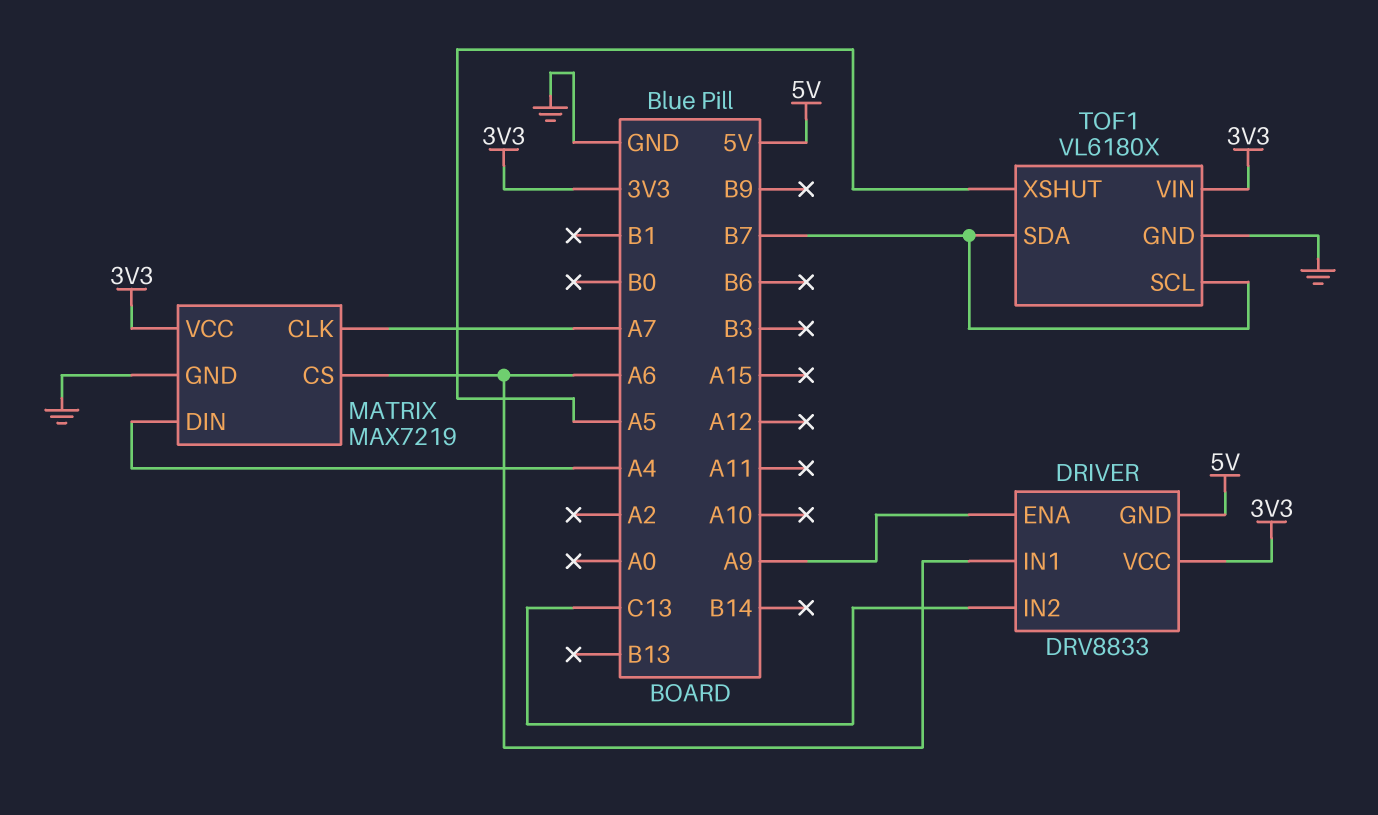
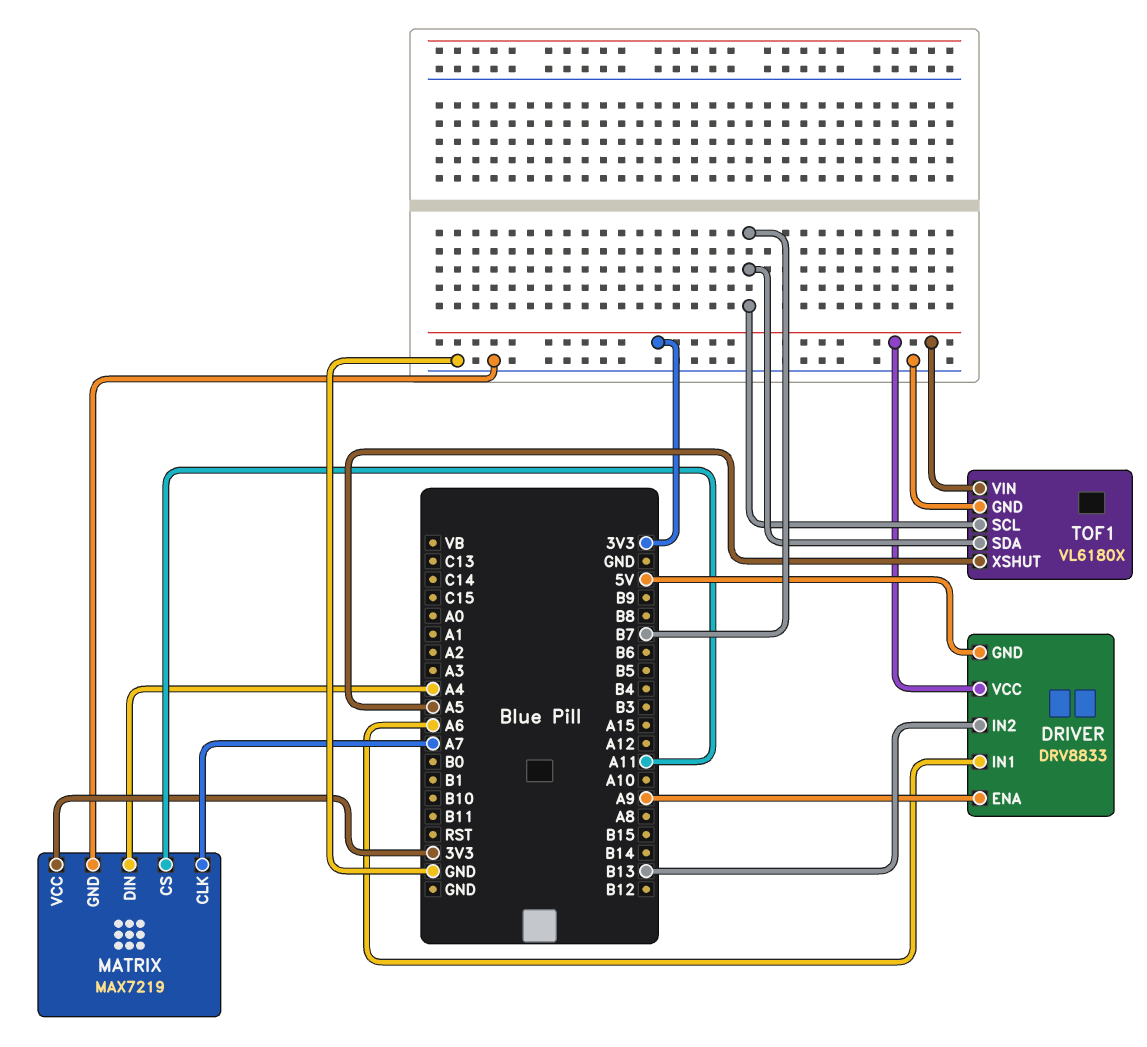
DRIVER pin IN2: C13 -> B13
MATRIX pin CS: A6 -> A11

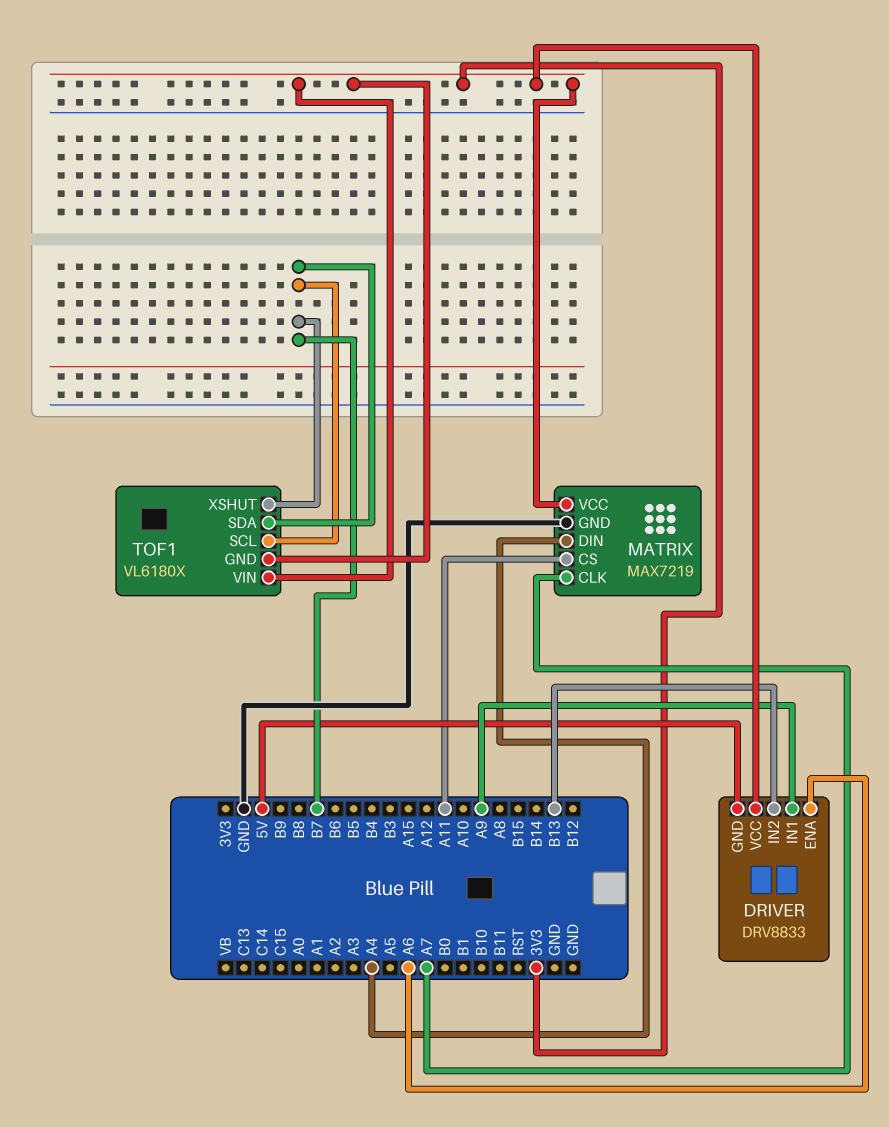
DRIVER pin ENA: A9 -> A6
DRIVER pin IN1: A6 -> A9
TOF1 pin GND: GND -> 3V3
TOF1 pin XSHUT: A5 -> B7

